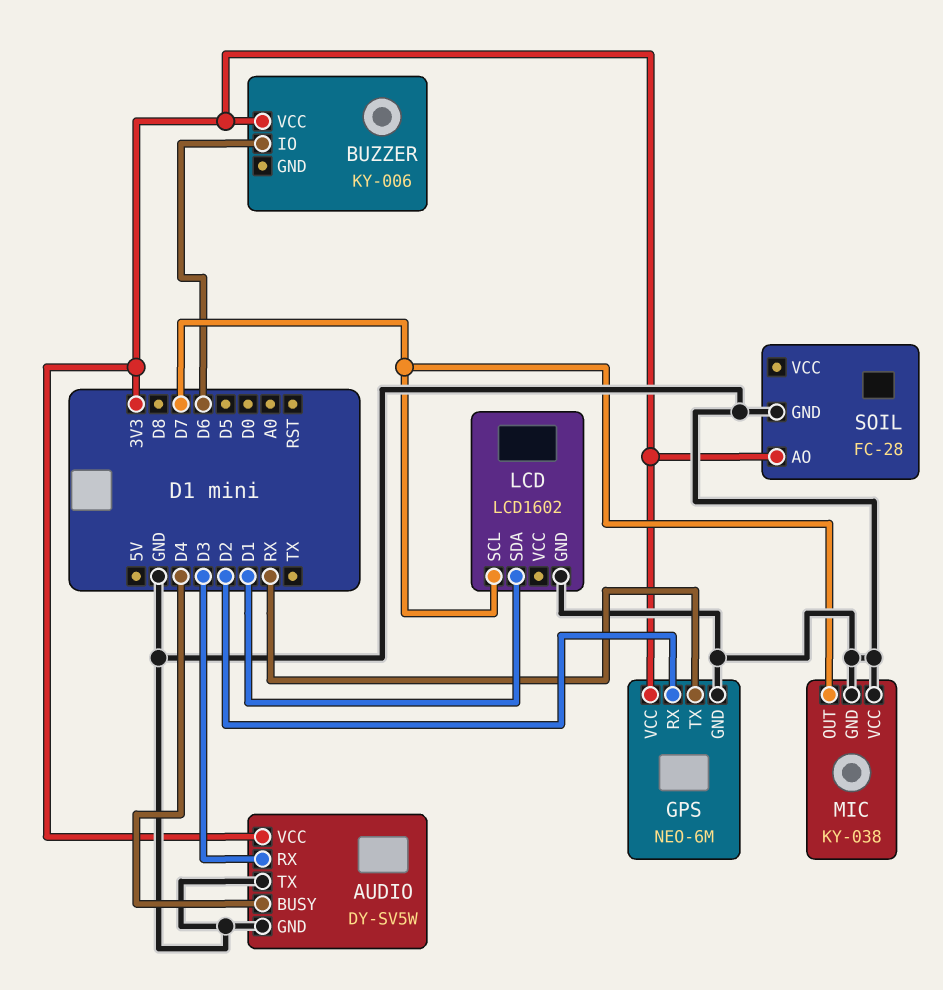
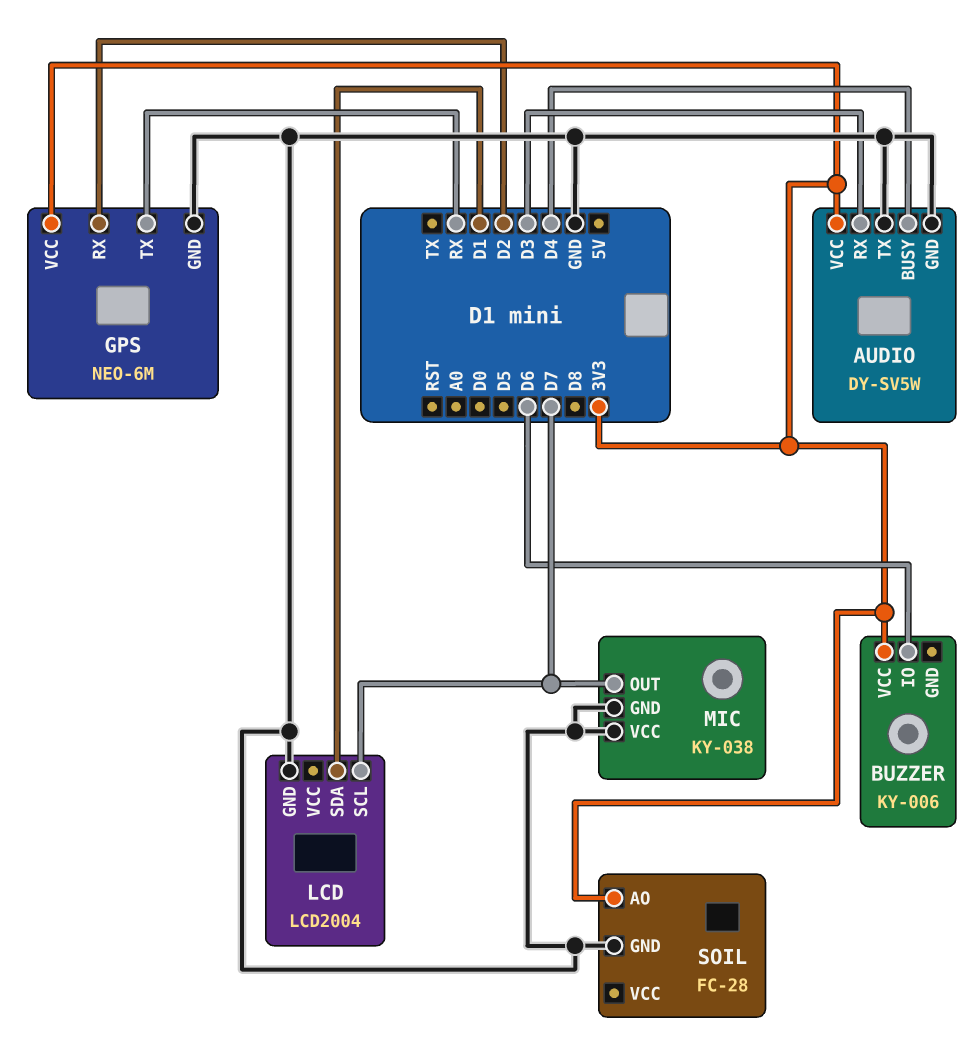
LCD: LCD1602 -> LCD2004

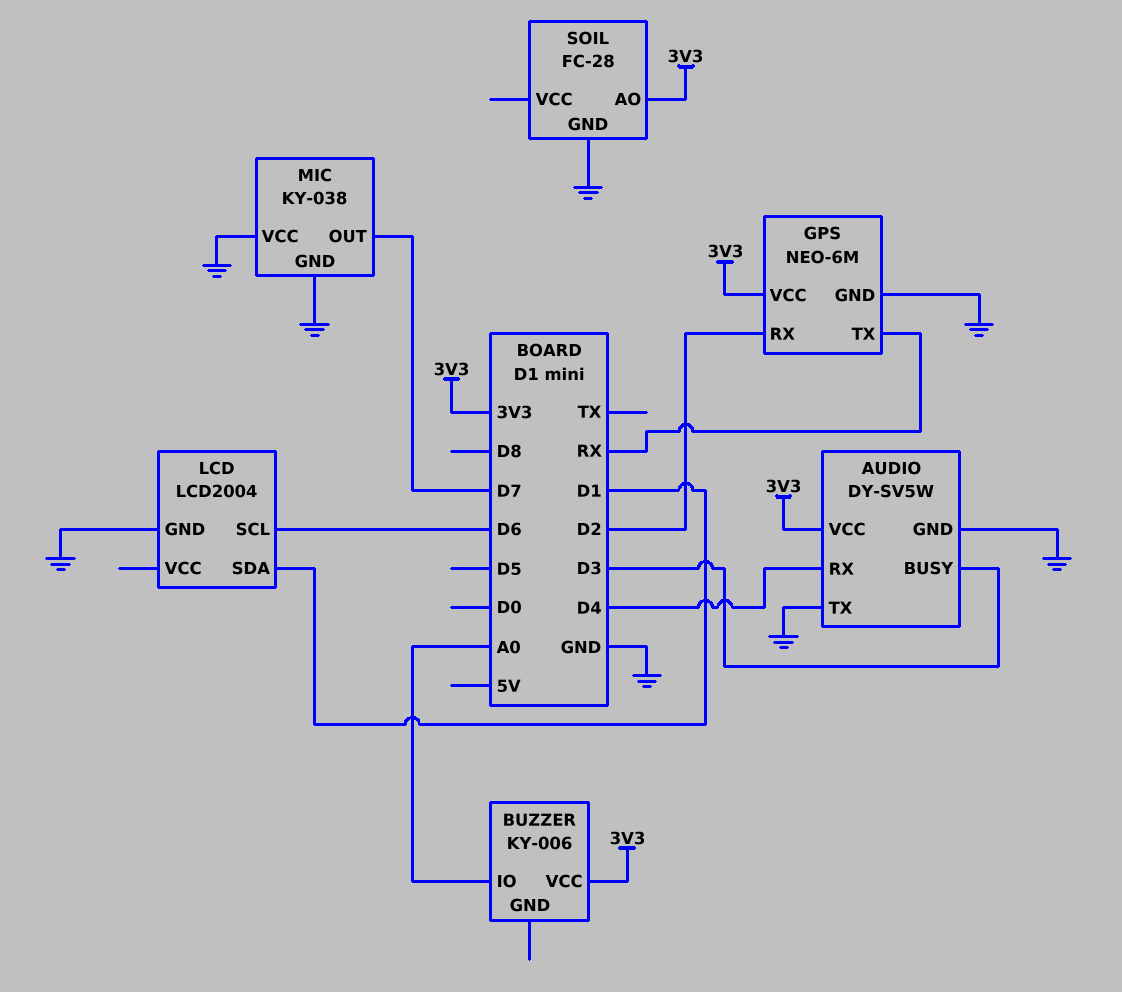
AUDIO pin BUSY: D4 -> D3
AUDIO pin RX: D3 -> D4
BUZZER pin IO: D6 -> A0
LCD pin SCL: D7 -> D6

